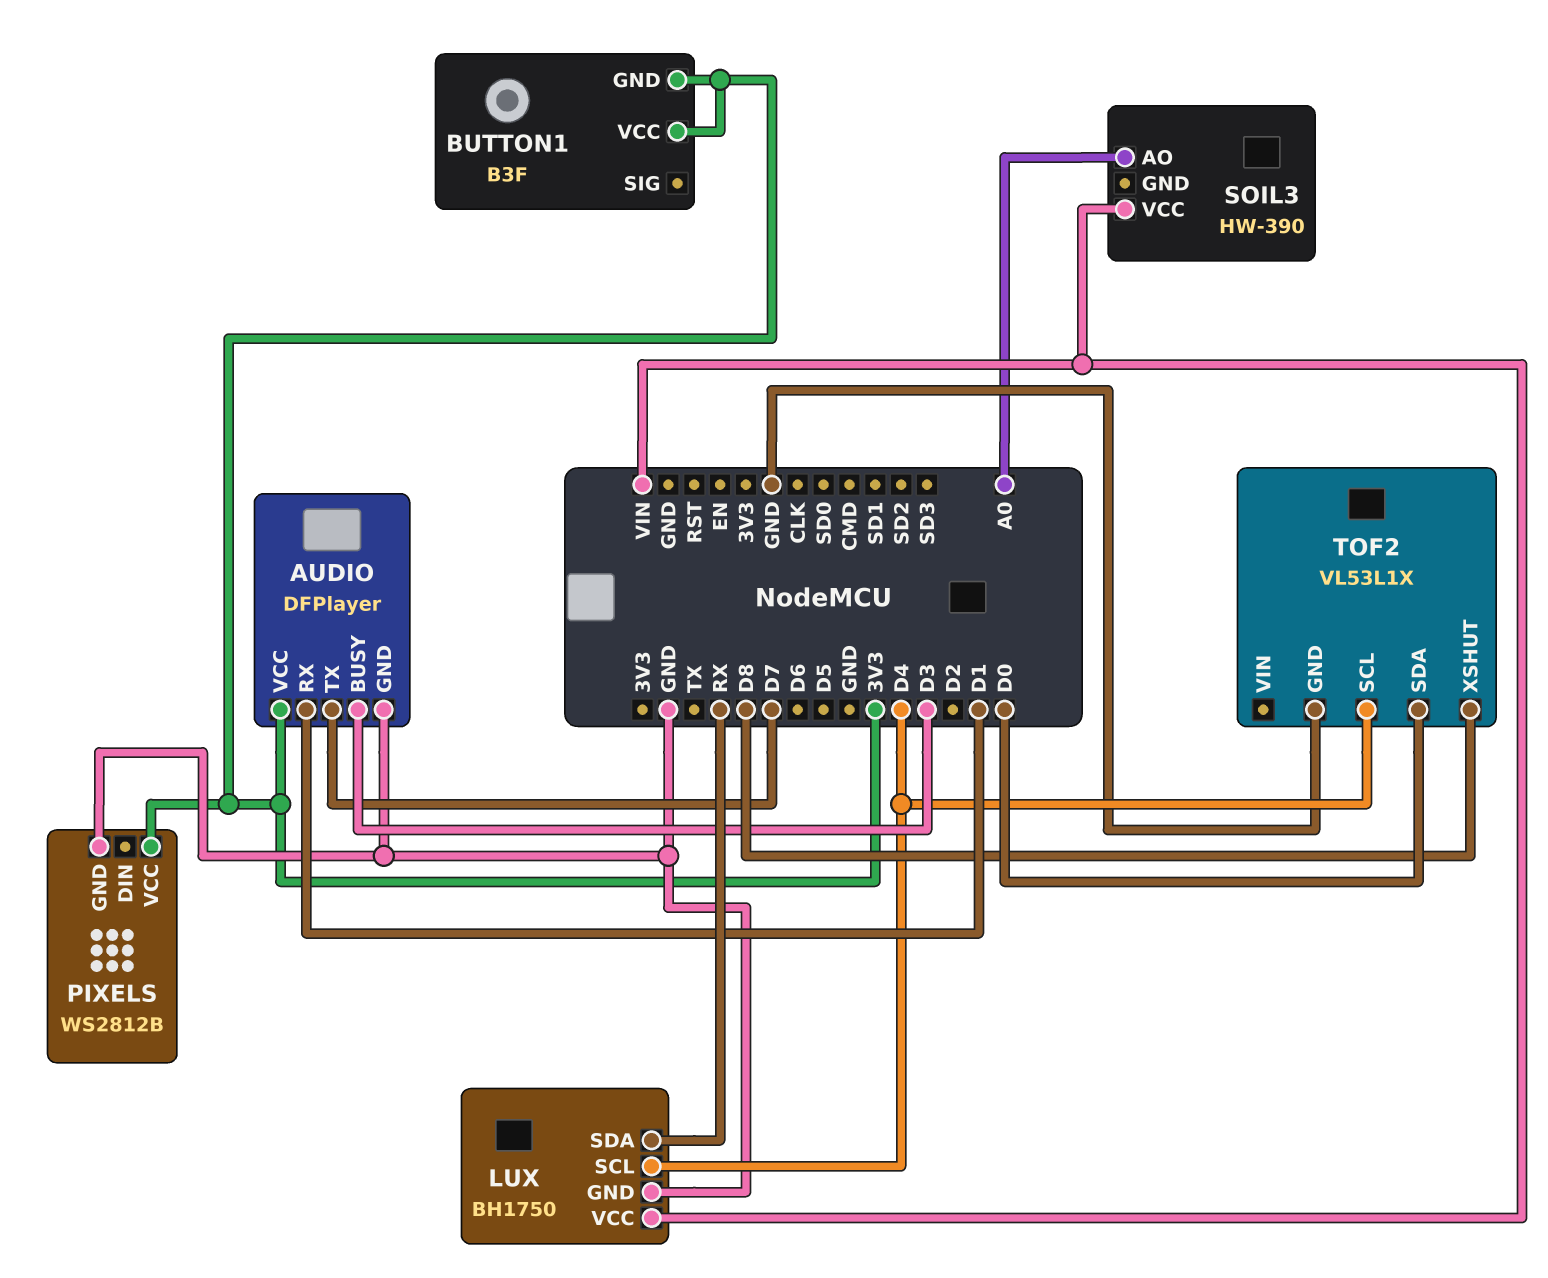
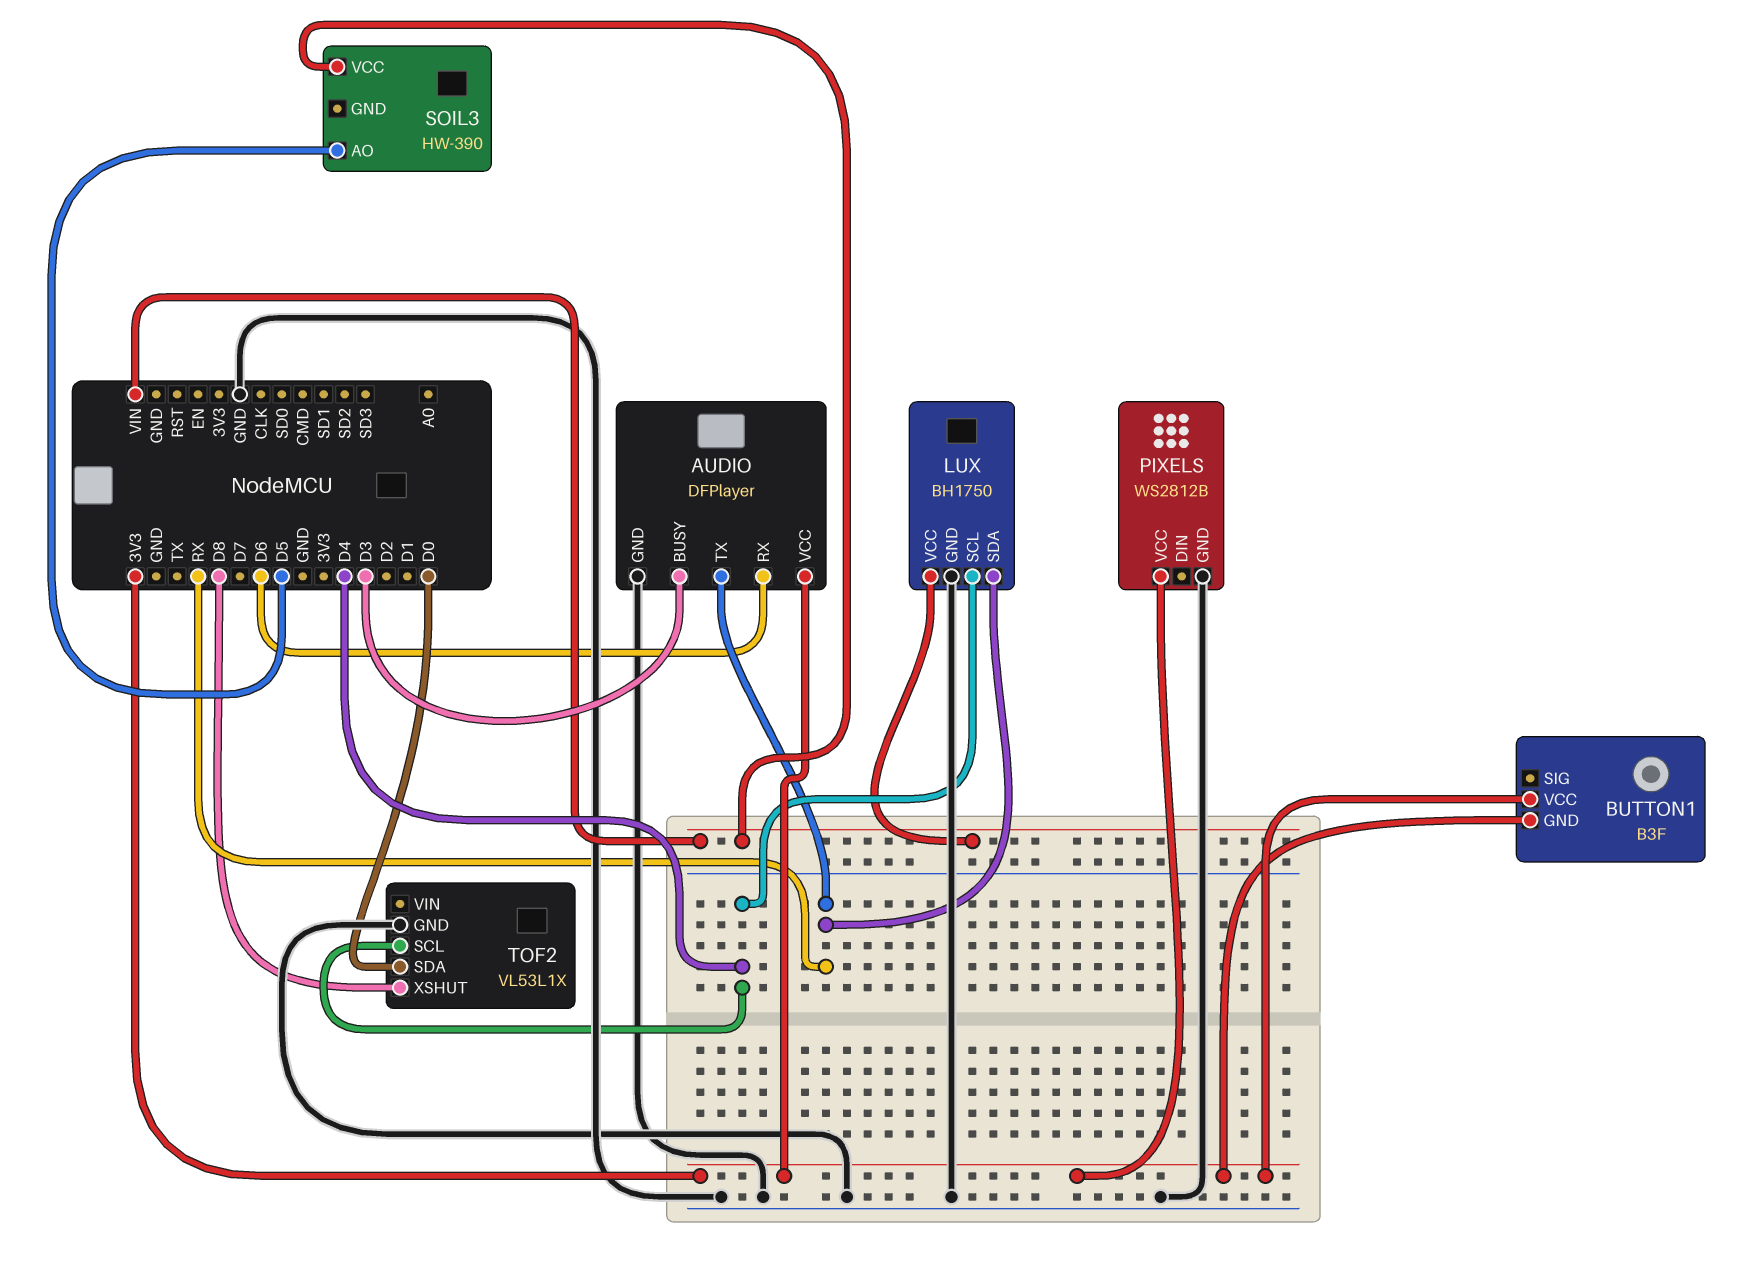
AUDIO pin RX: D1 -> D6
AUDIO pin TX: D7 -> RX
SOIL3 pin AO: A0 -> D5

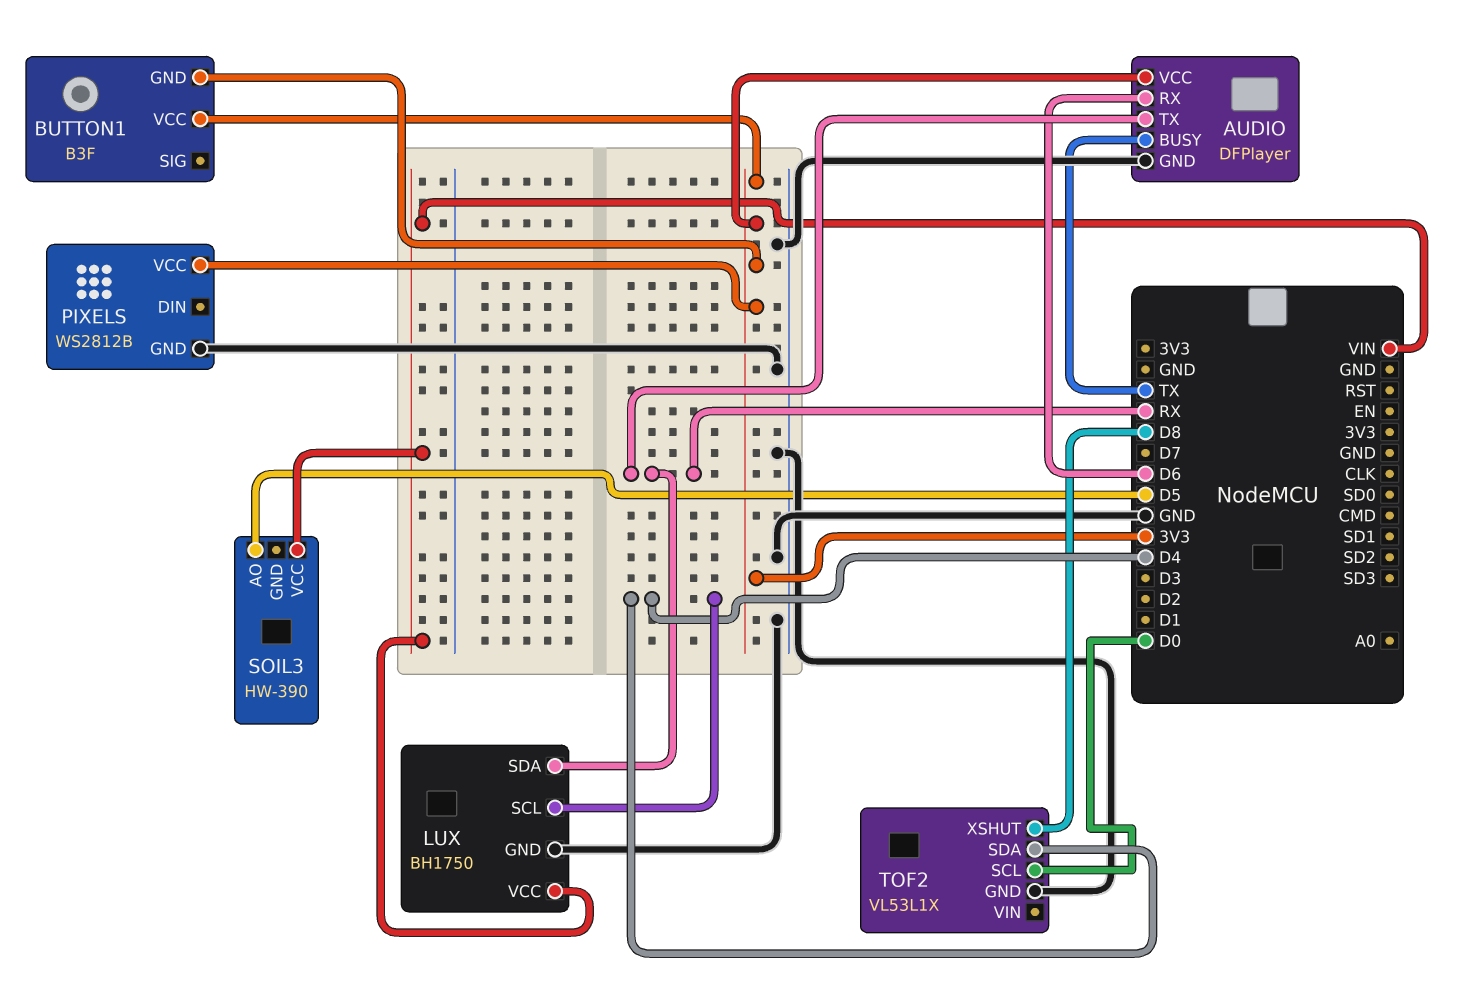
AUDIO pin BUSY: D3 -> TX
TOF2 pin SCL: D4 -> D0
TOF2 pin SDA: D0 -> D4

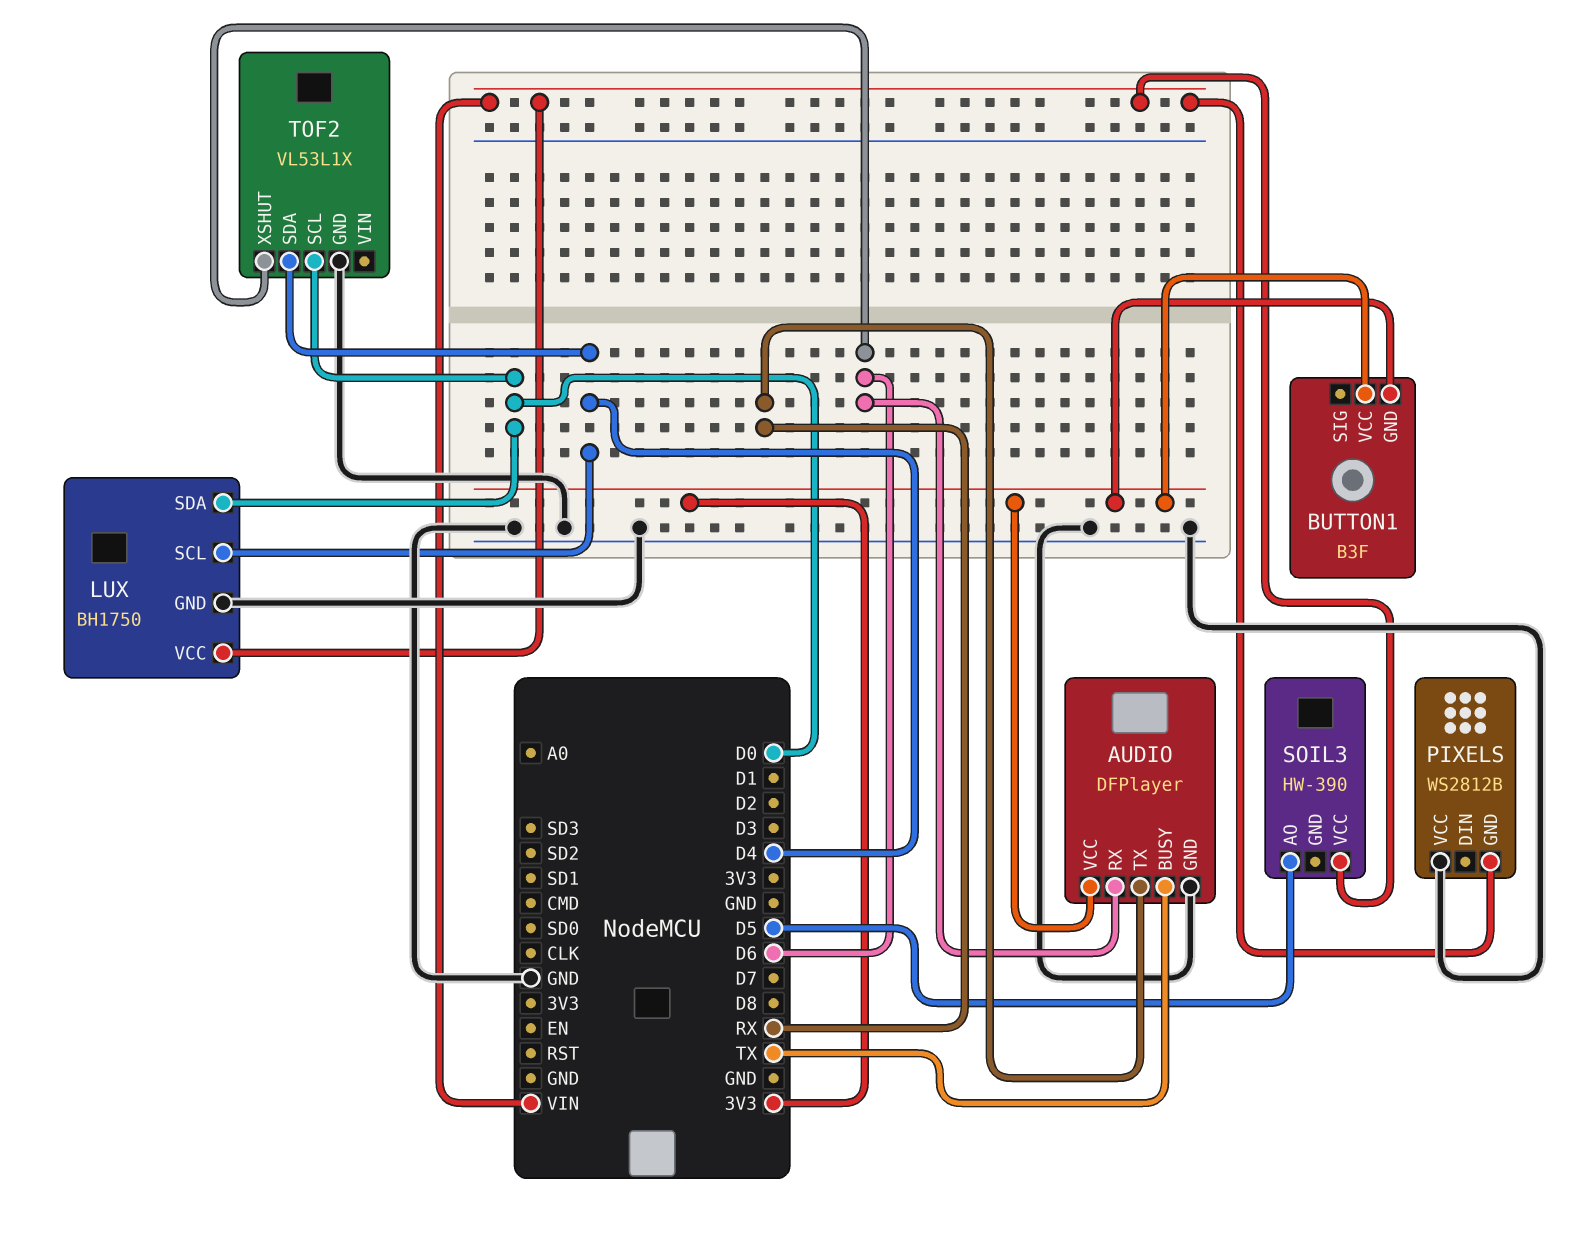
LUX pin SDA: RX -> D0
PIXELS pin GND: GND -> VIN
PIXELS pin VCC: 3V3 -> GND
TOF2 pin XSHUT: D8 -> D6

